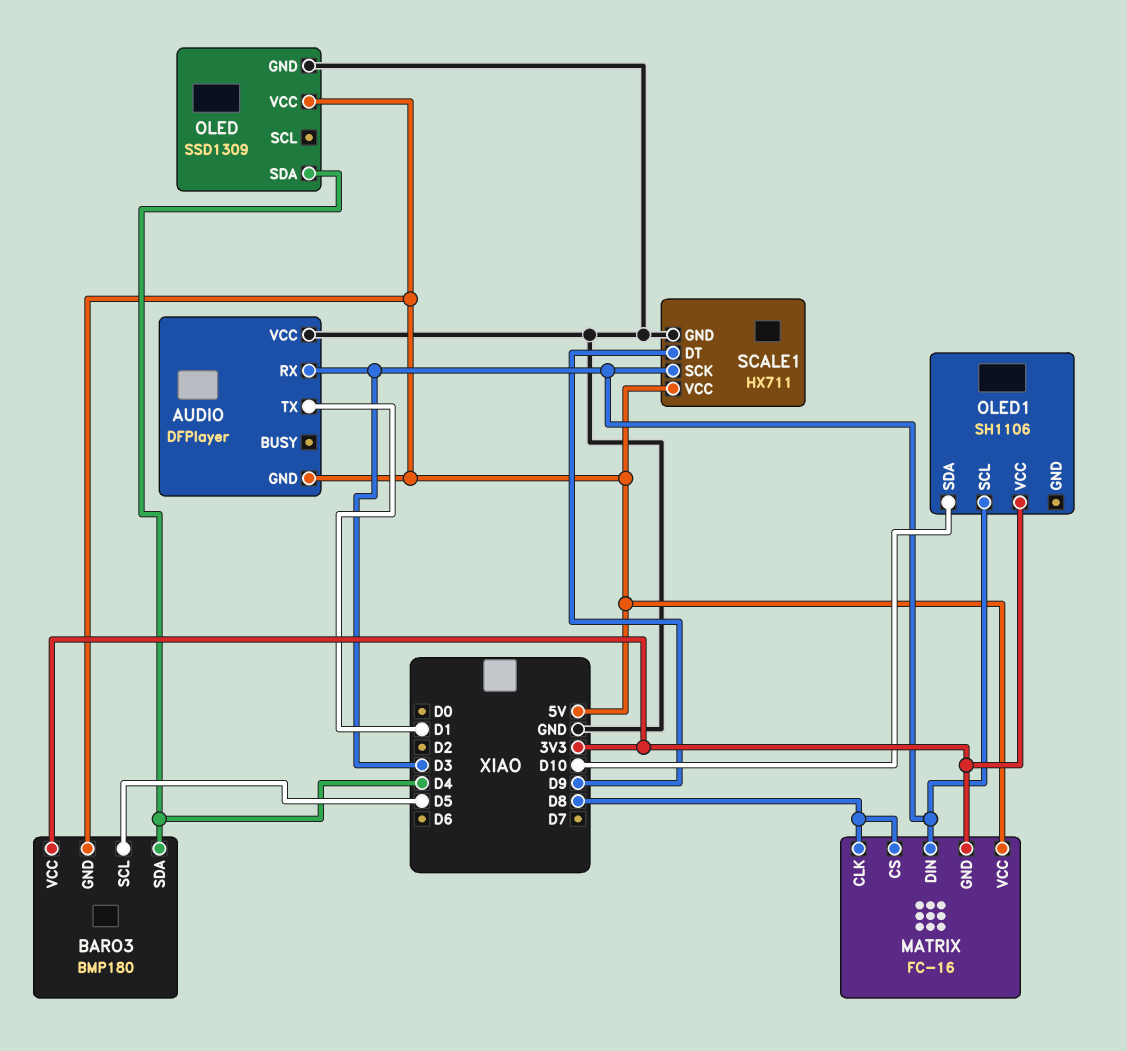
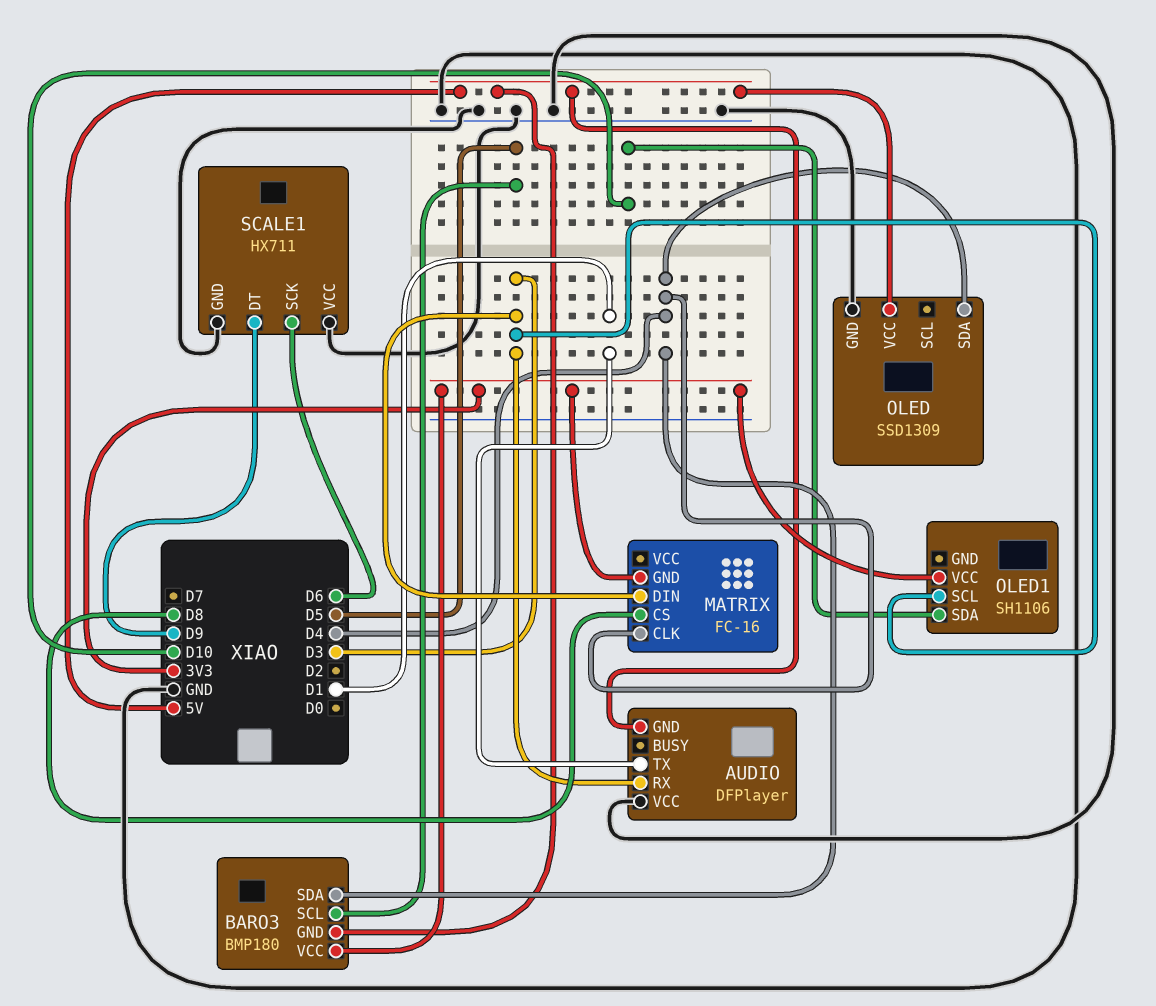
MATRIX pin CLK: D8 -> D4
MATRIX pin VCC: 5V -> none
SCALE1 pin SCK: D3 -> D6
SCALE1 pin VCC: 5V -> GND

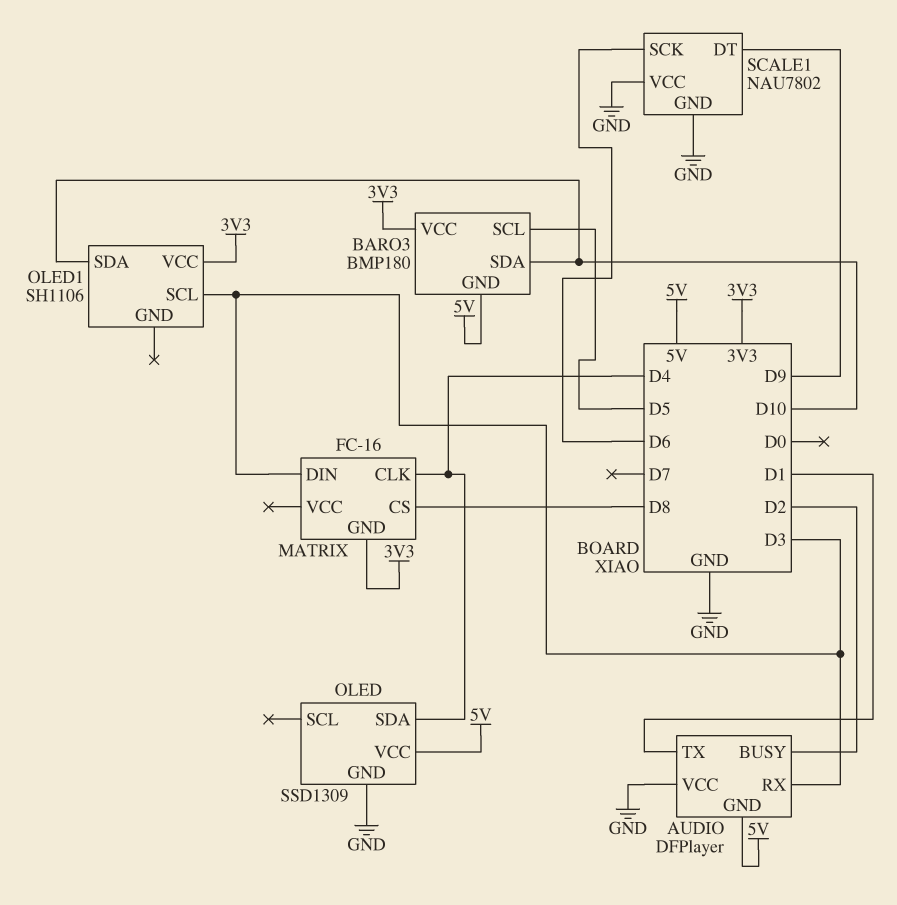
AUDIO pin BUSY: none -> D2
BARO3 pin SDA: D4 -> D10
SCALE1: HX711 -> NAU7802

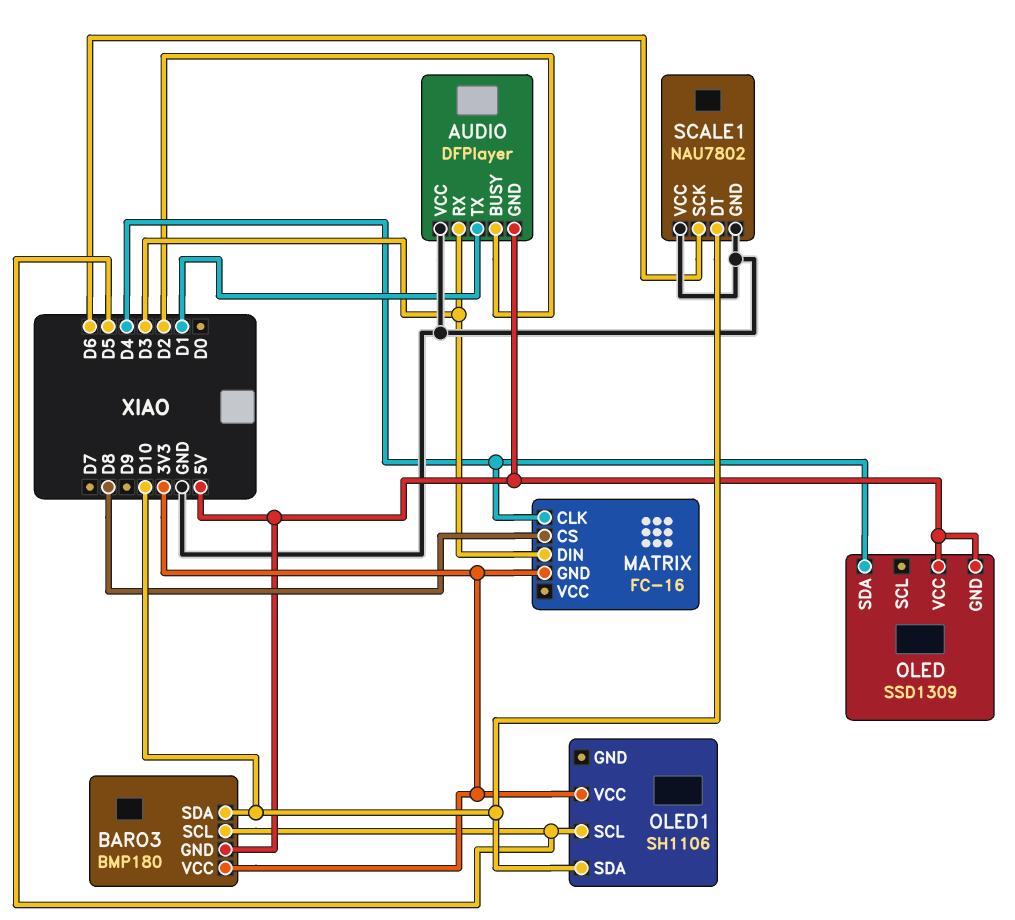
OLED pin GND: GND -> 5V
OLED1 pin SCL: D3 -> D5
SCALE1 pin DT: D9 -> D10

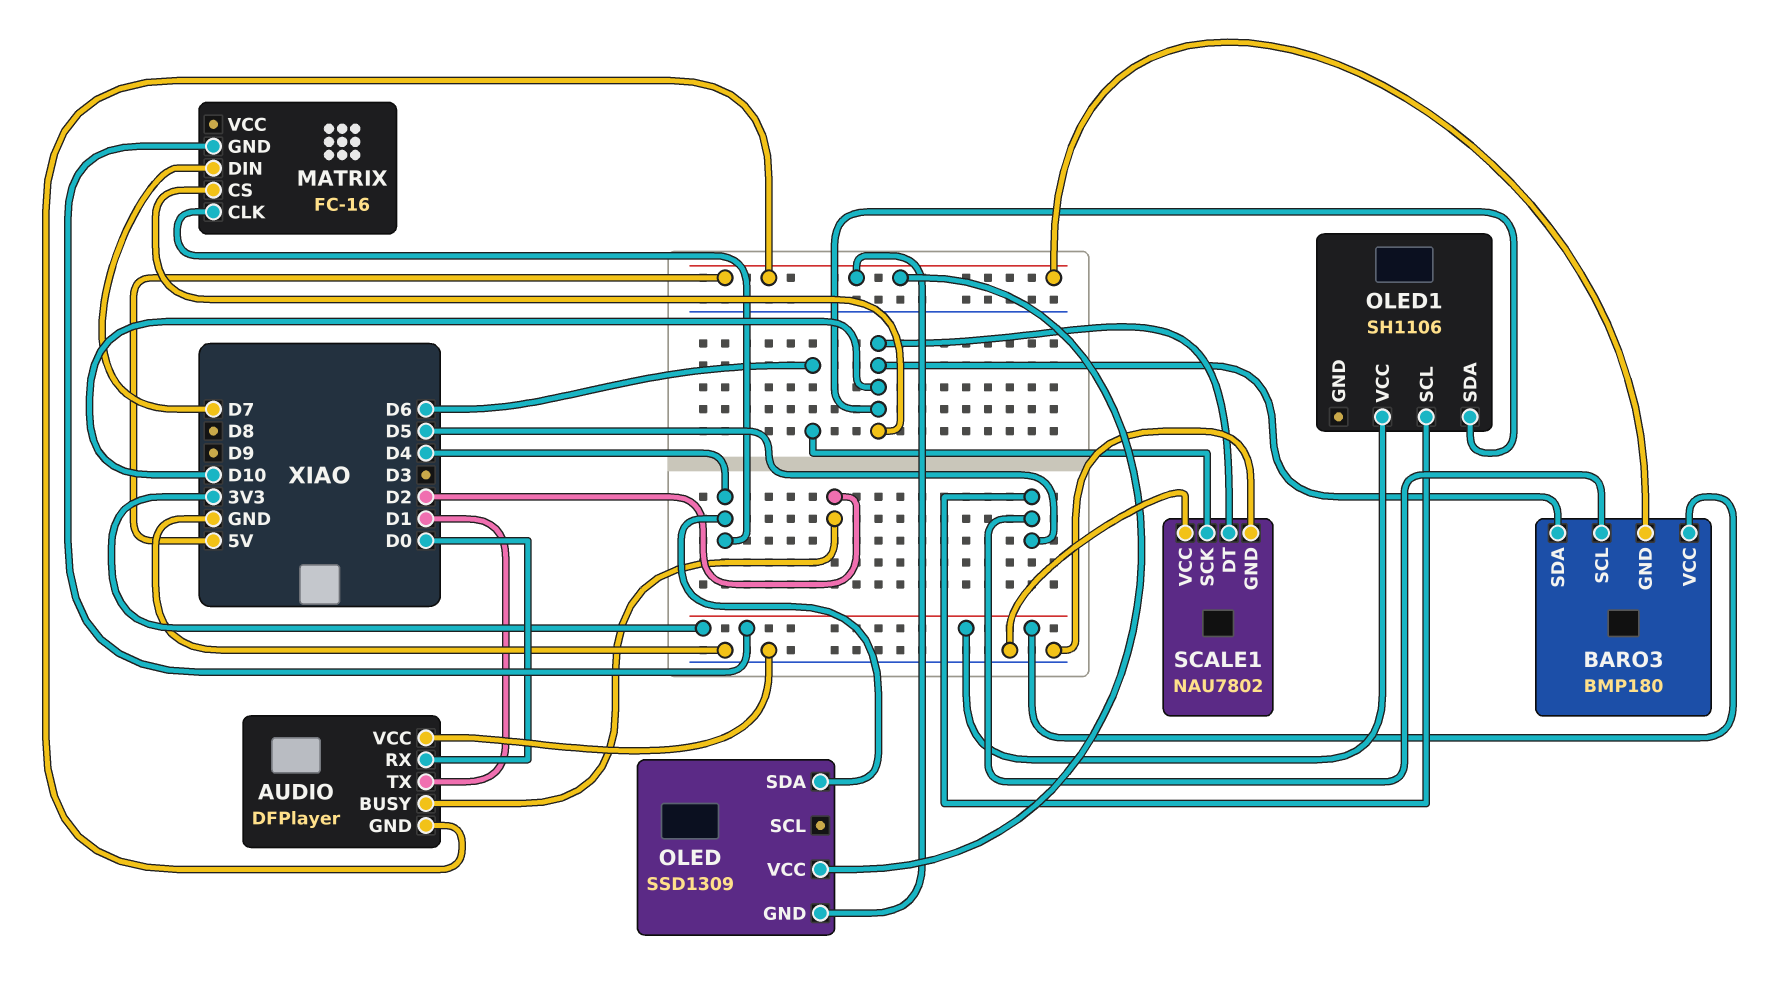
AUDIO pin RX: D3 -> D0
MATRIX pin CS: D8 -> D10
MATRIX pin DIN: D3 -> D7

